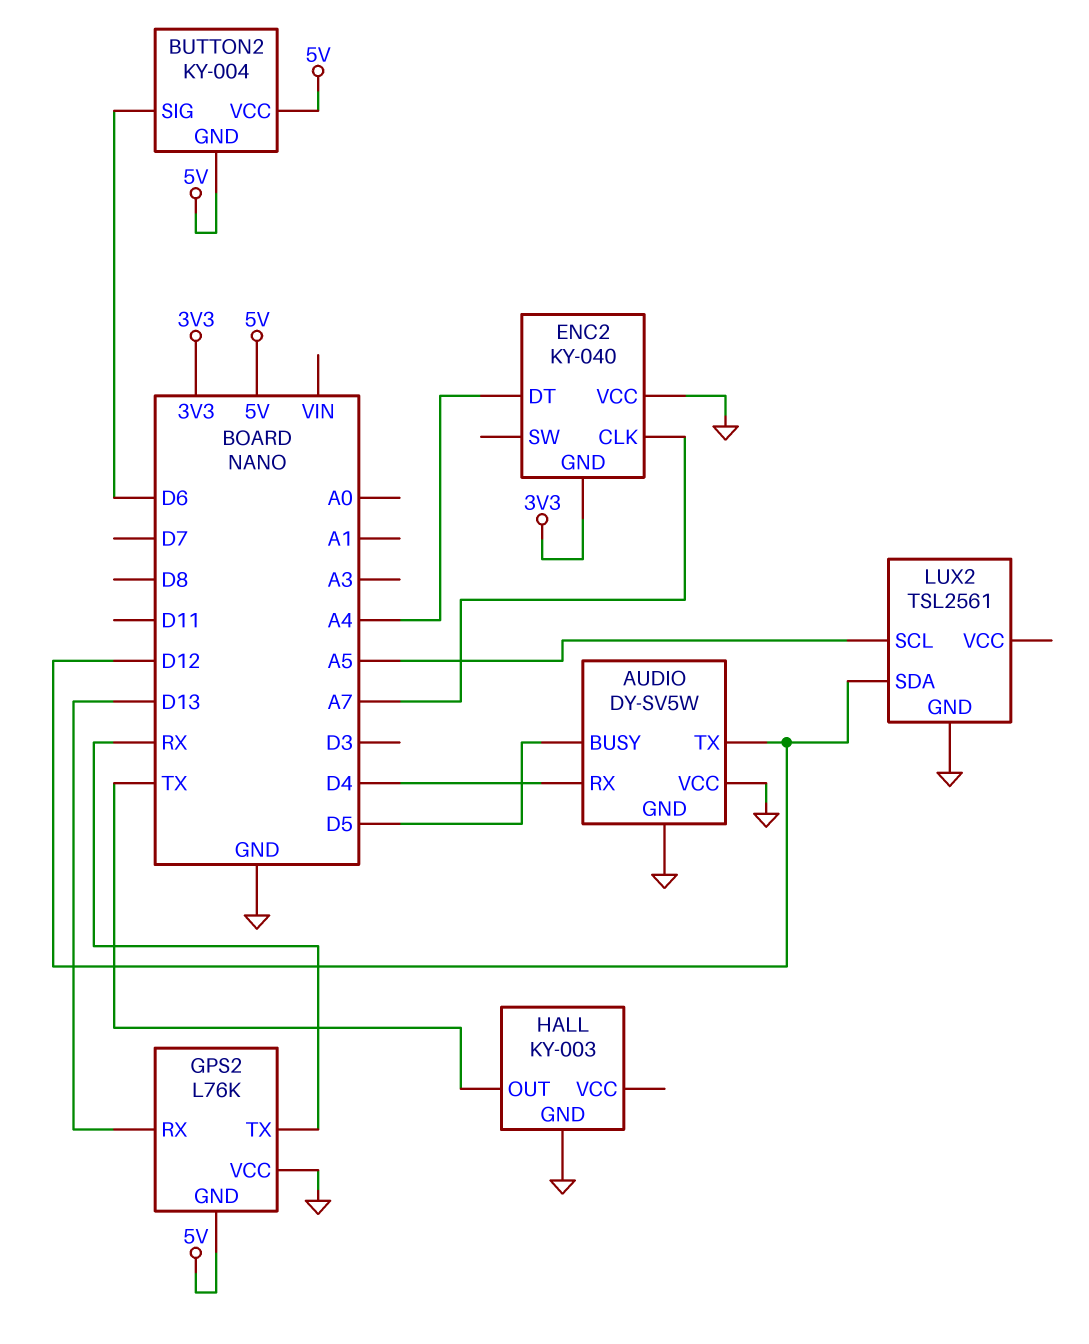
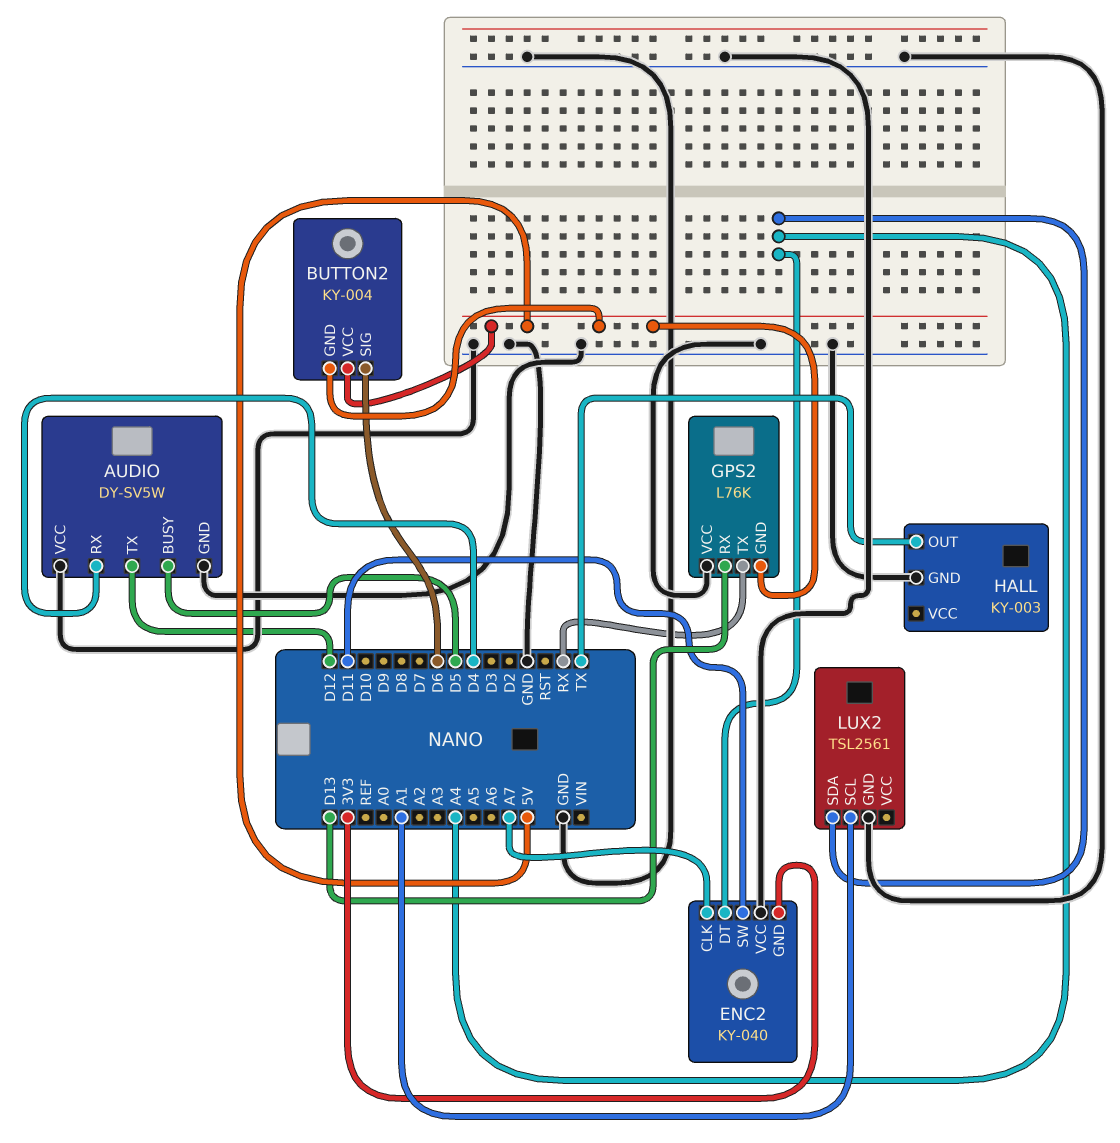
ENC2 pin SW: none -> D11
LUX2 pin SCL: A5 -> A1
LUX2 pin SDA: D12 -> A4

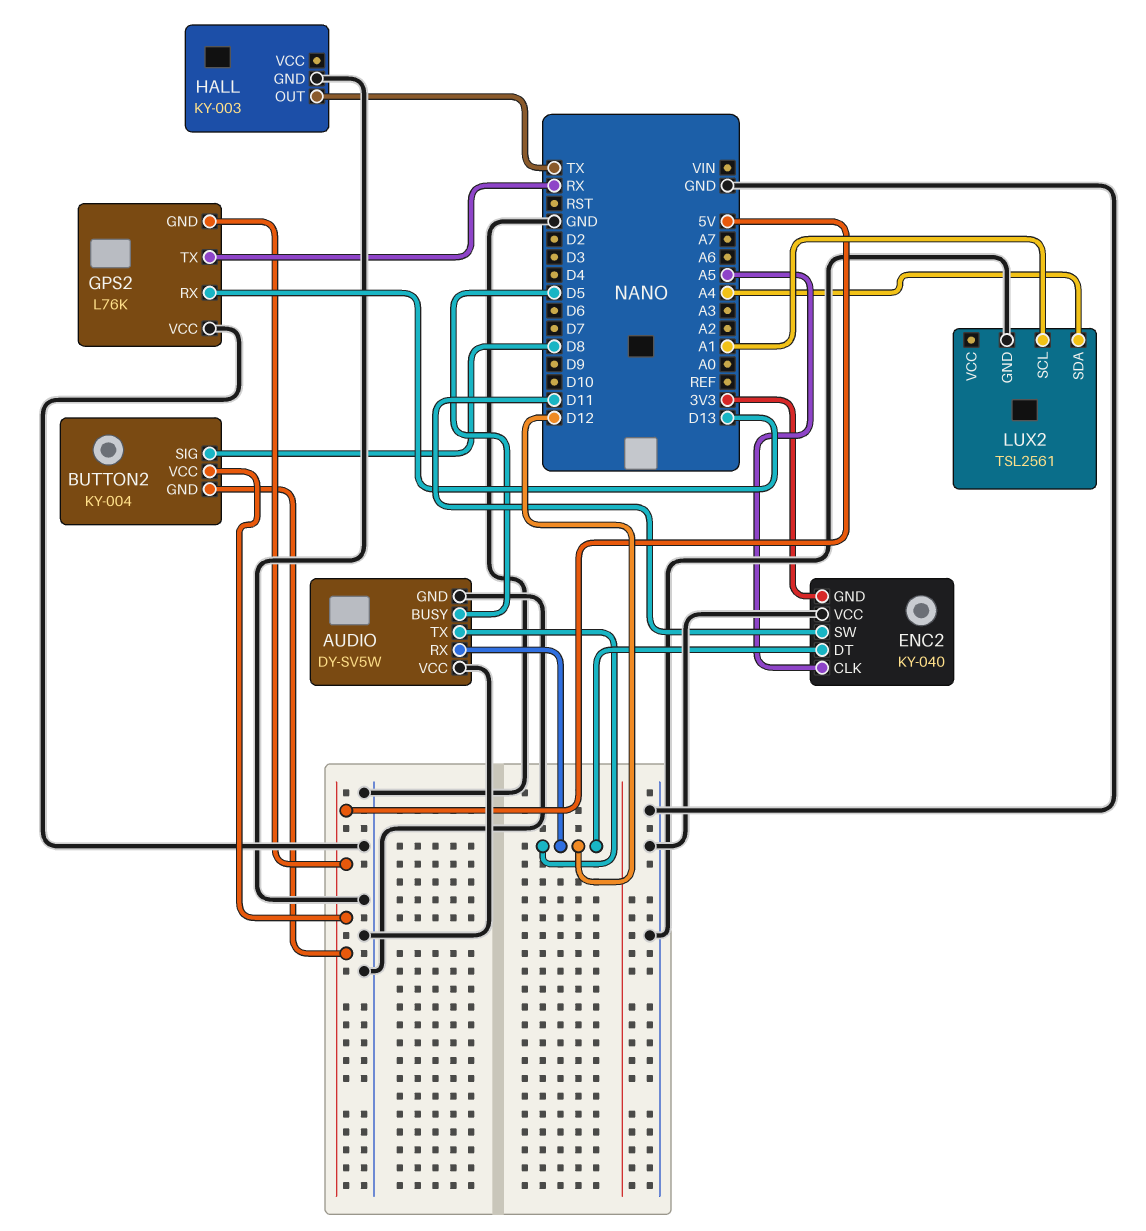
AUDIO pin RX: D4 -> D12
BUTTON2 pin SIG: D6 -> D8
ENC2 pin CLK: A7 -> A5
ENC2 pin DT: A4 -> D12

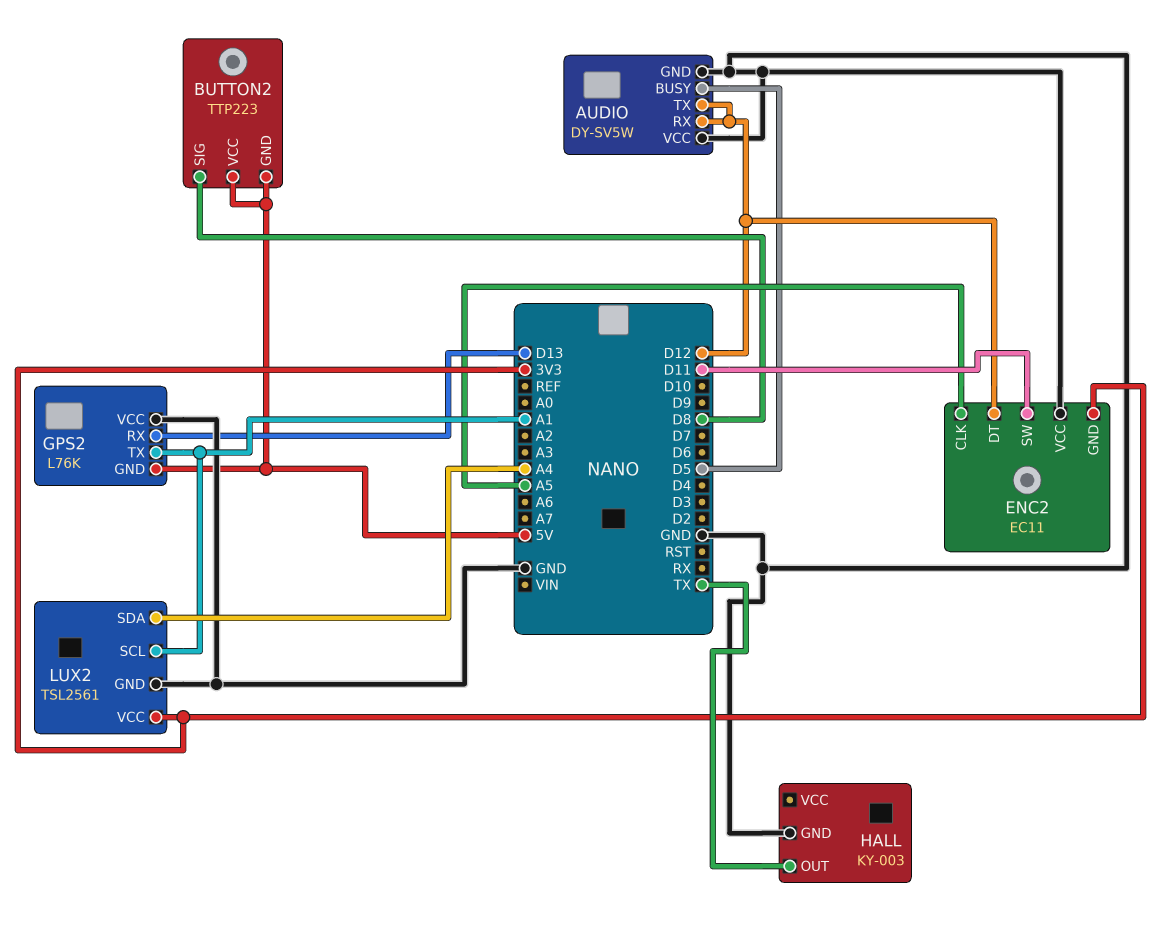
BUTTON2: KY-004 -> TTP223
ENC2: KY-040 -> EC11
GPS2 pin TX: RX -> A1
LUX2 pin VCC: none -> 3V3

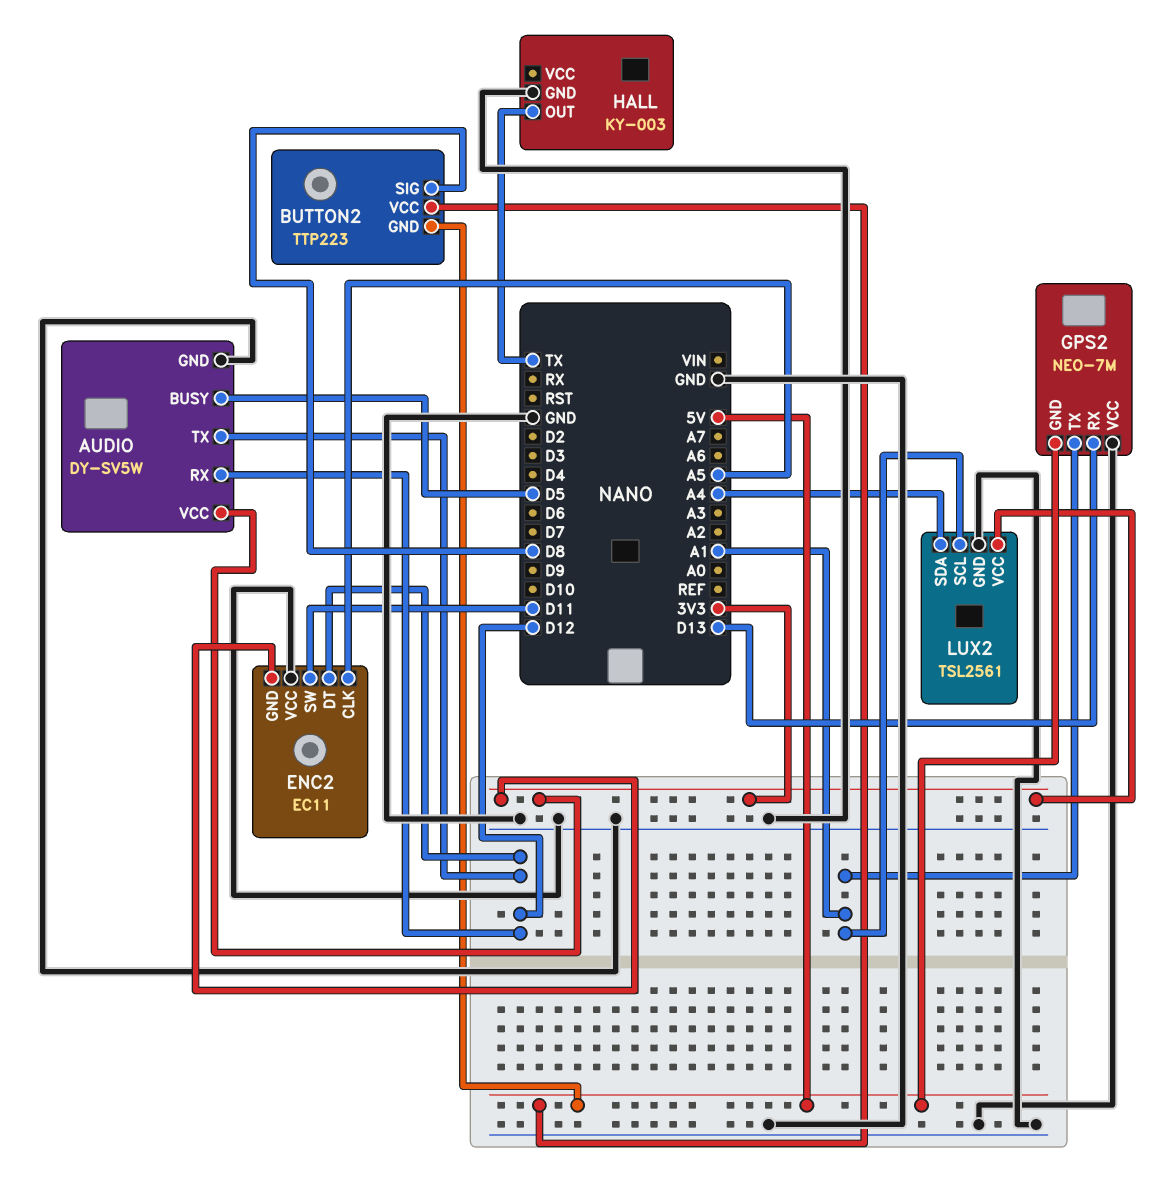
AUDIO pin VCC: GND -> 3V3
GPS2: L76K -> NEO-7M

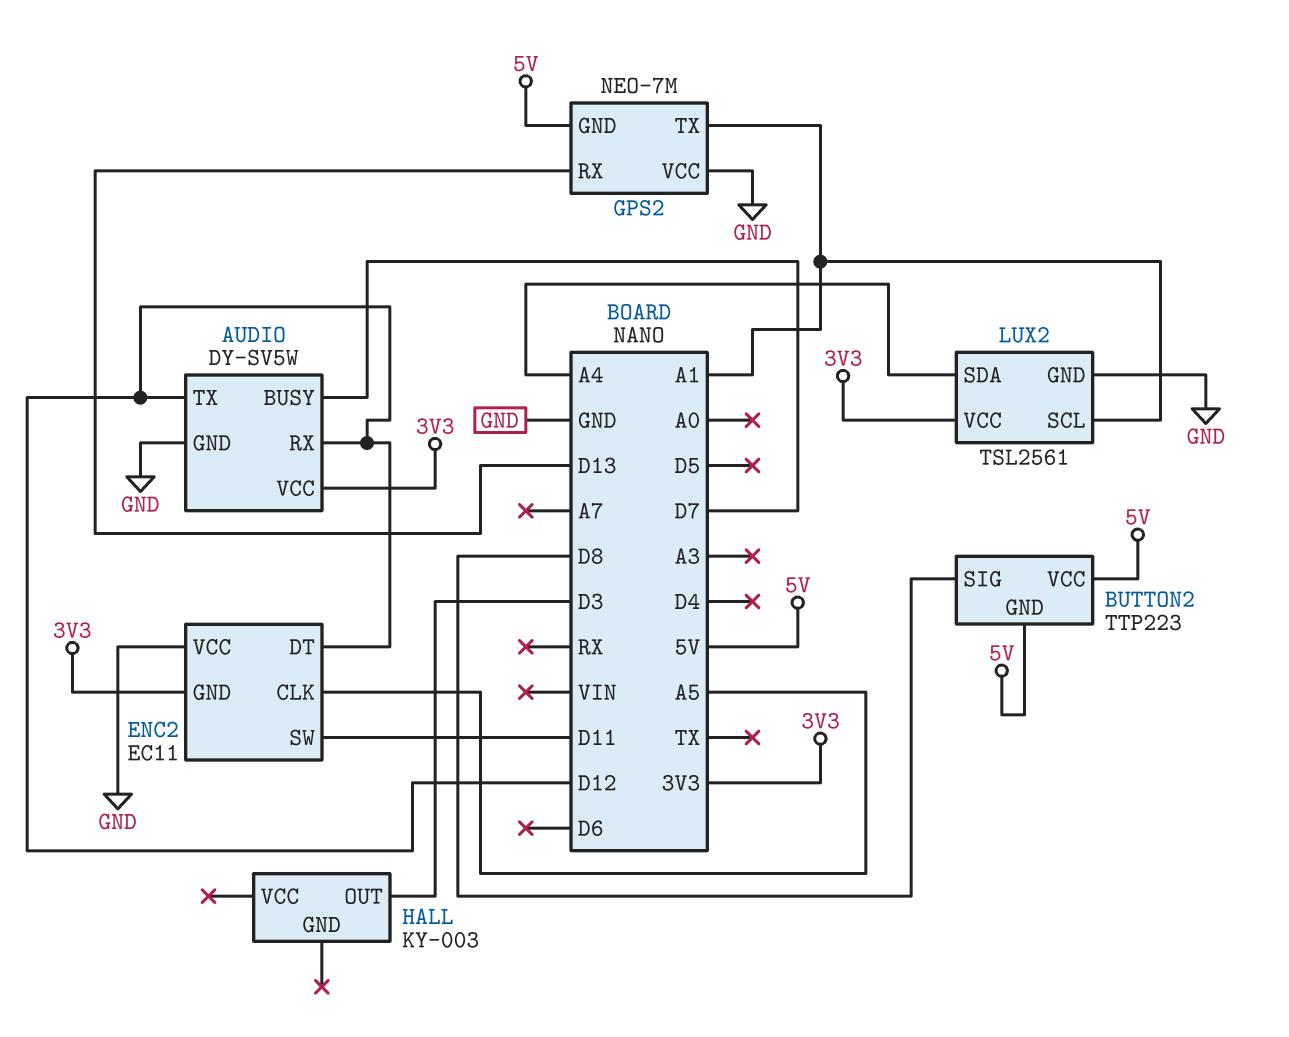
AUDIO pin BUSY: D5 -> D7
HALL pin GND: GND -> none
HALL pin OUT: TX -> D3

